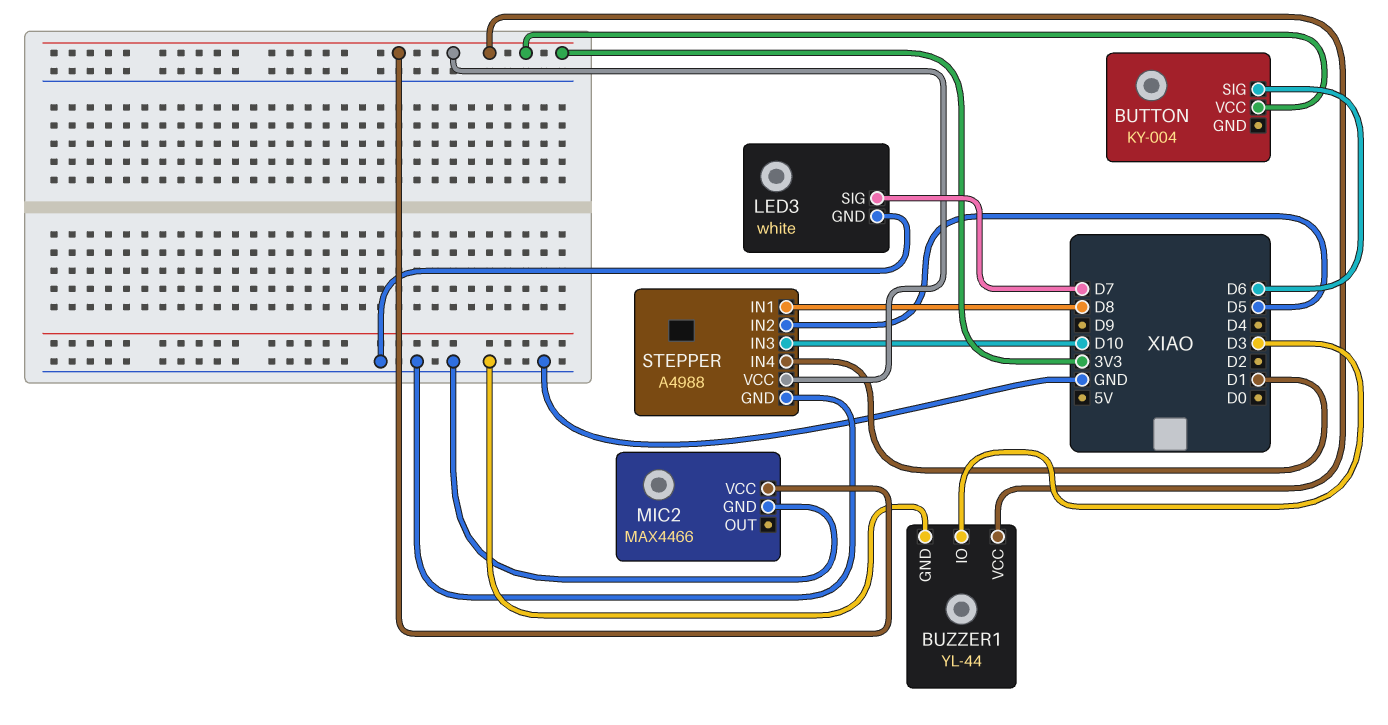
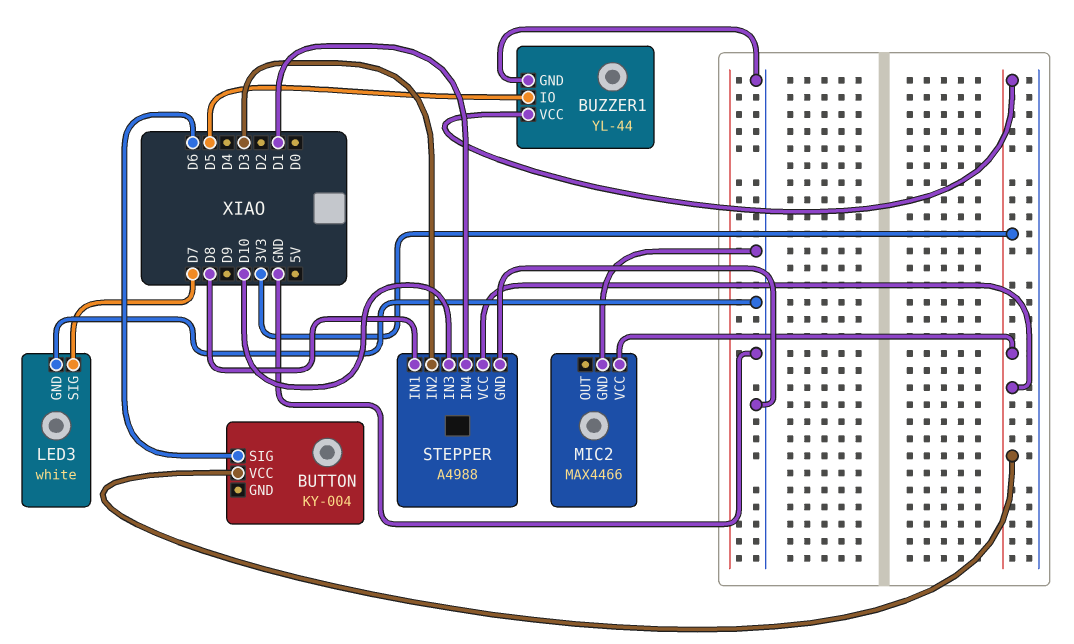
BUZZER1 pin IO: D3 -> D5
STEPPER pin IN2: D5 -> D3

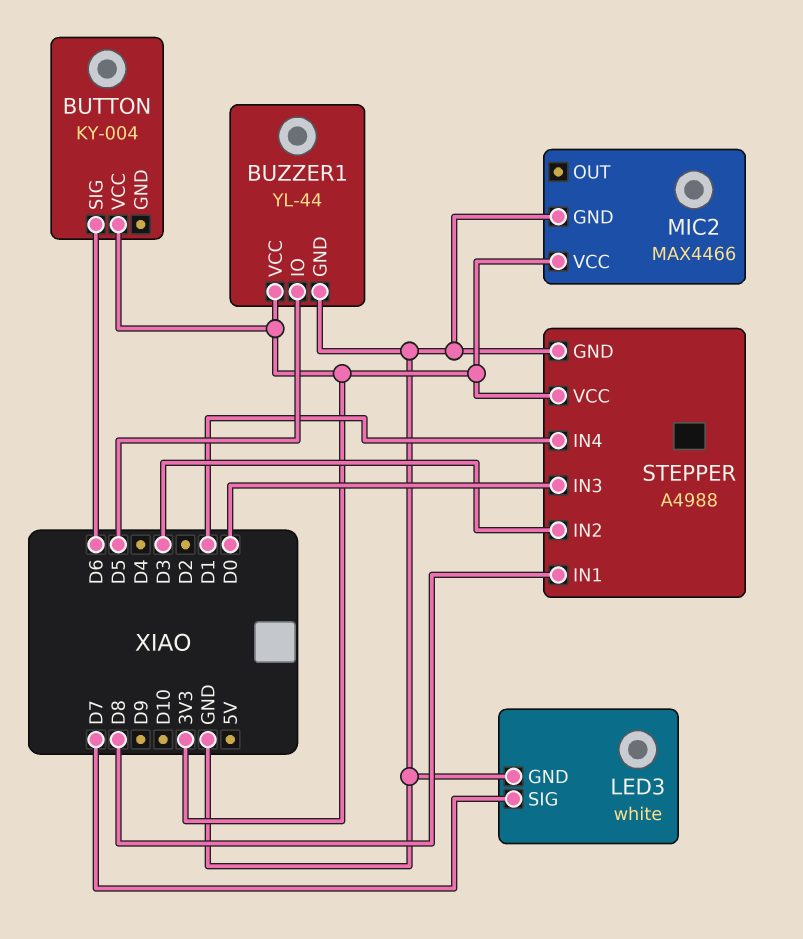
STEPPER pin IN3: D10 -> D0

